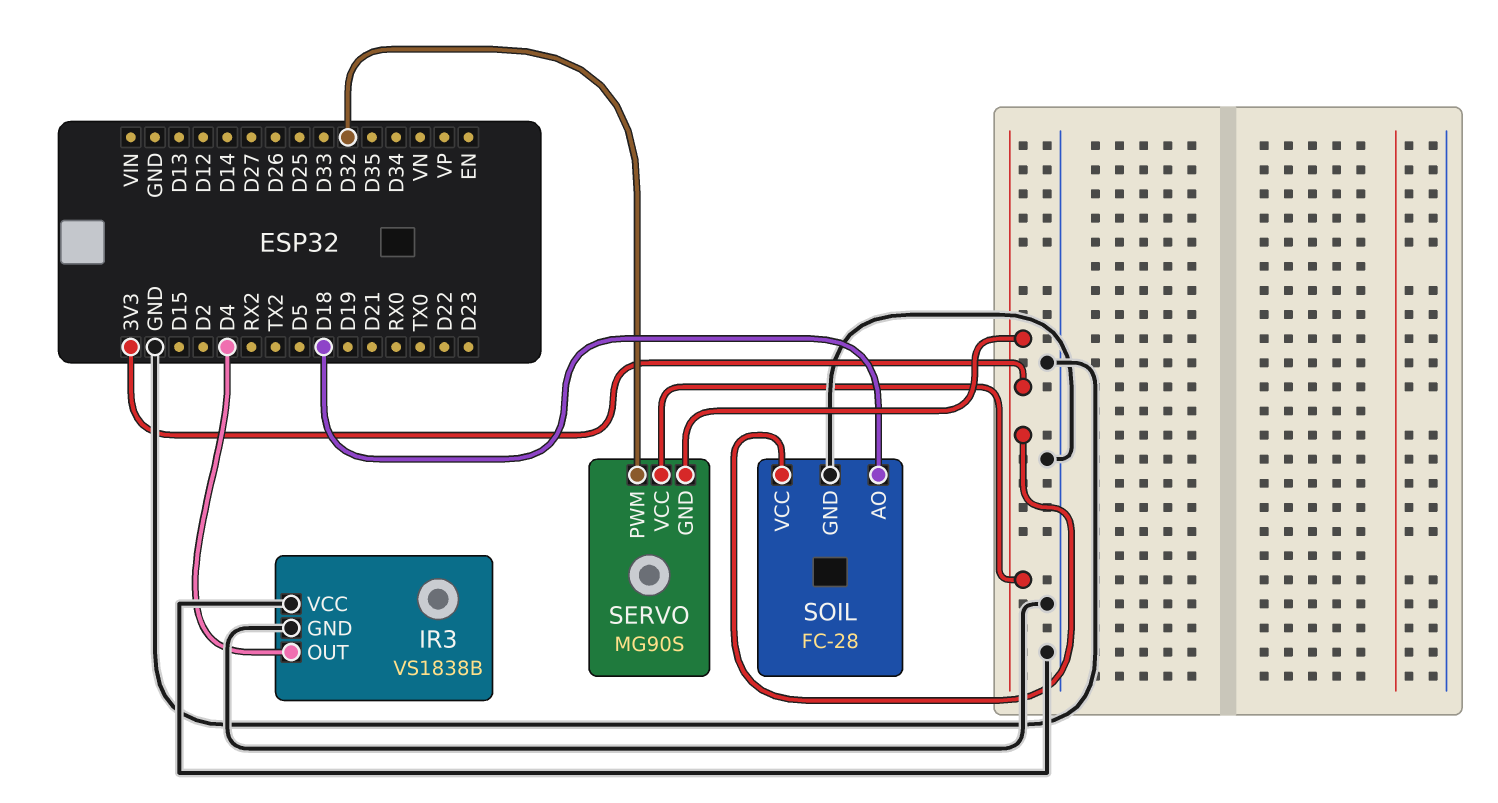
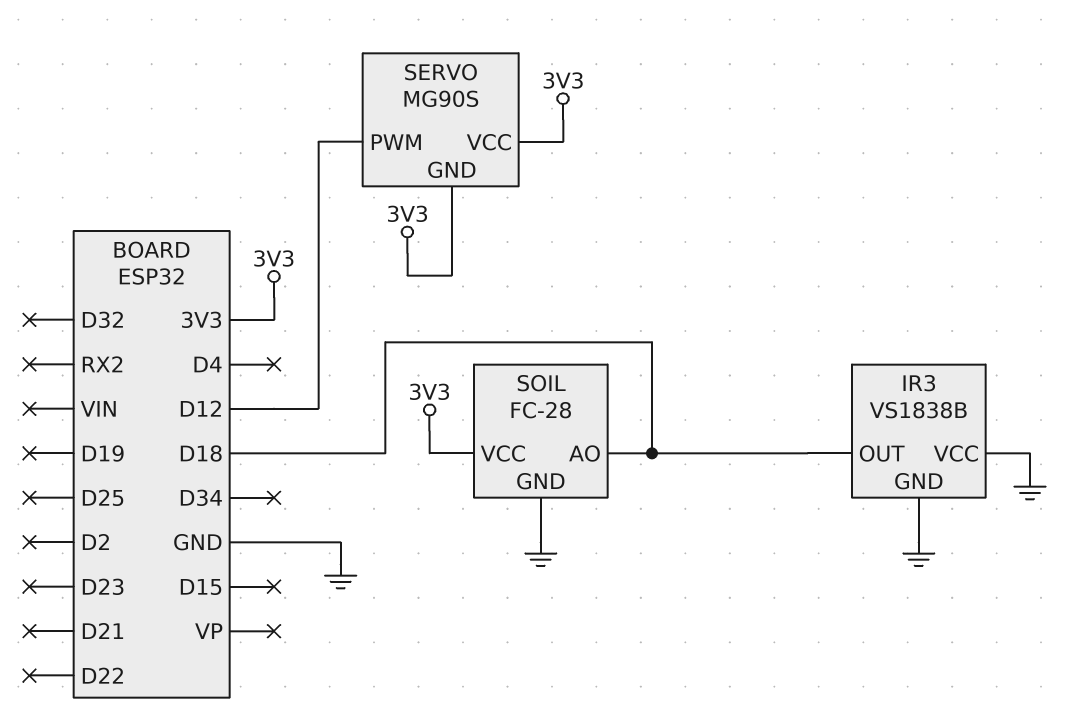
IR3 pin OUT: D4 -> D18
SERVO pin PWM: D32 -> D12

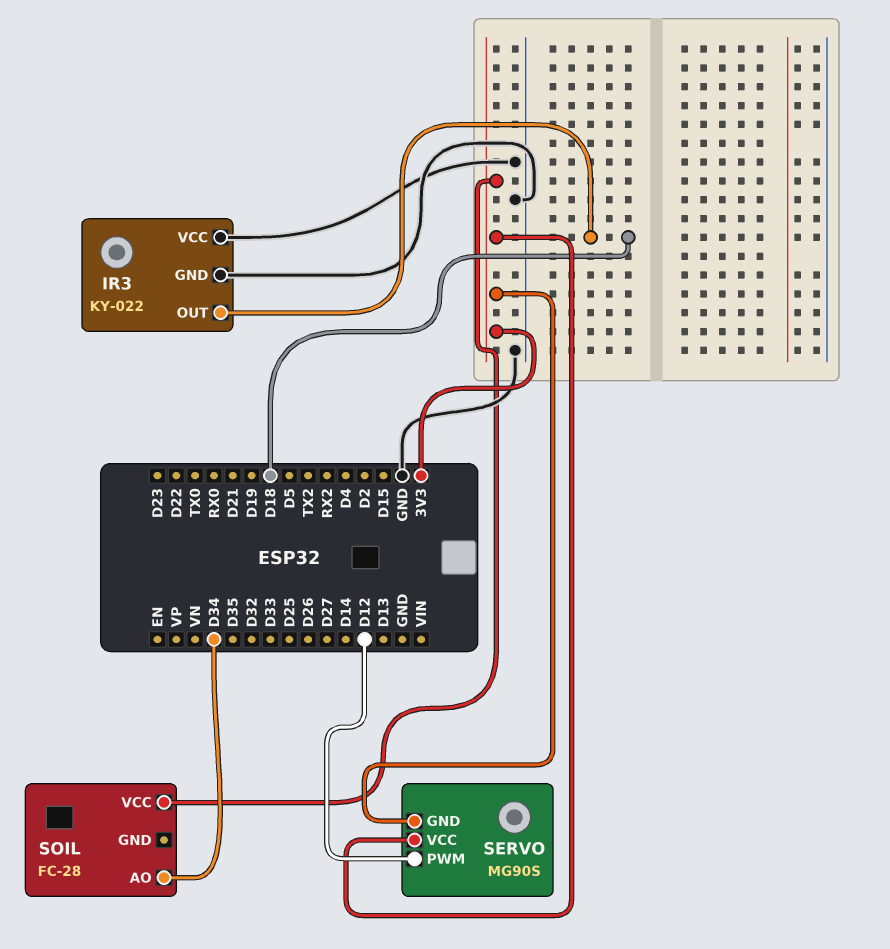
IR3: VS1838B -> KY-022
SOIL pin AO: D18 -> D34
SOIL pin GND: GND -> none

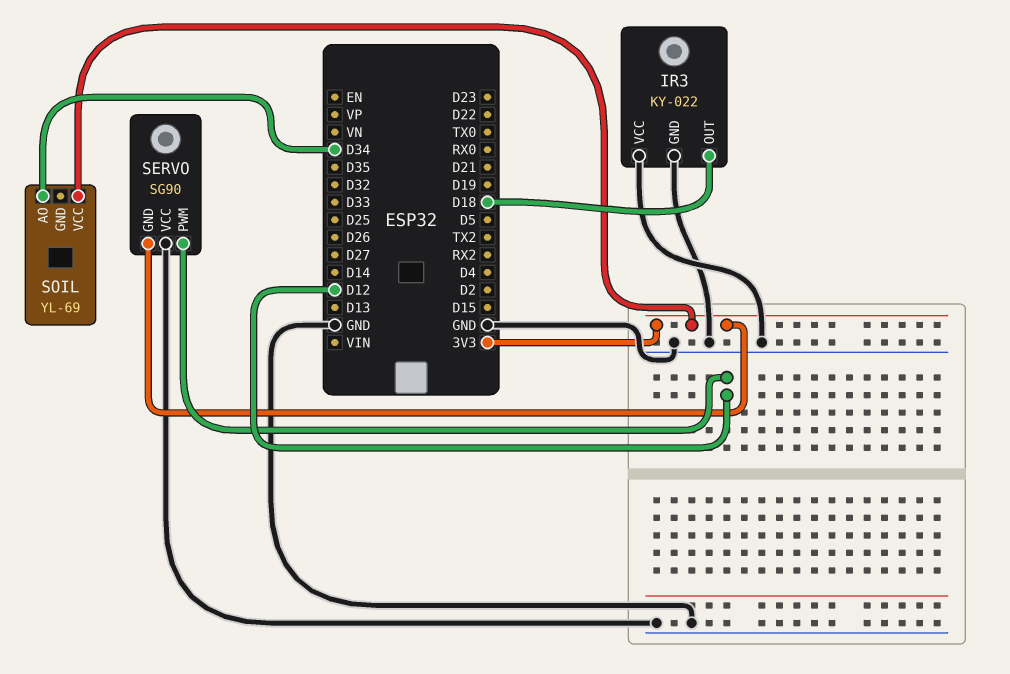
SERVO: MG90S -> SG90
SERVO pin VCC: 3V3 -> GND
SOIL: FC-28 -> YL-69

